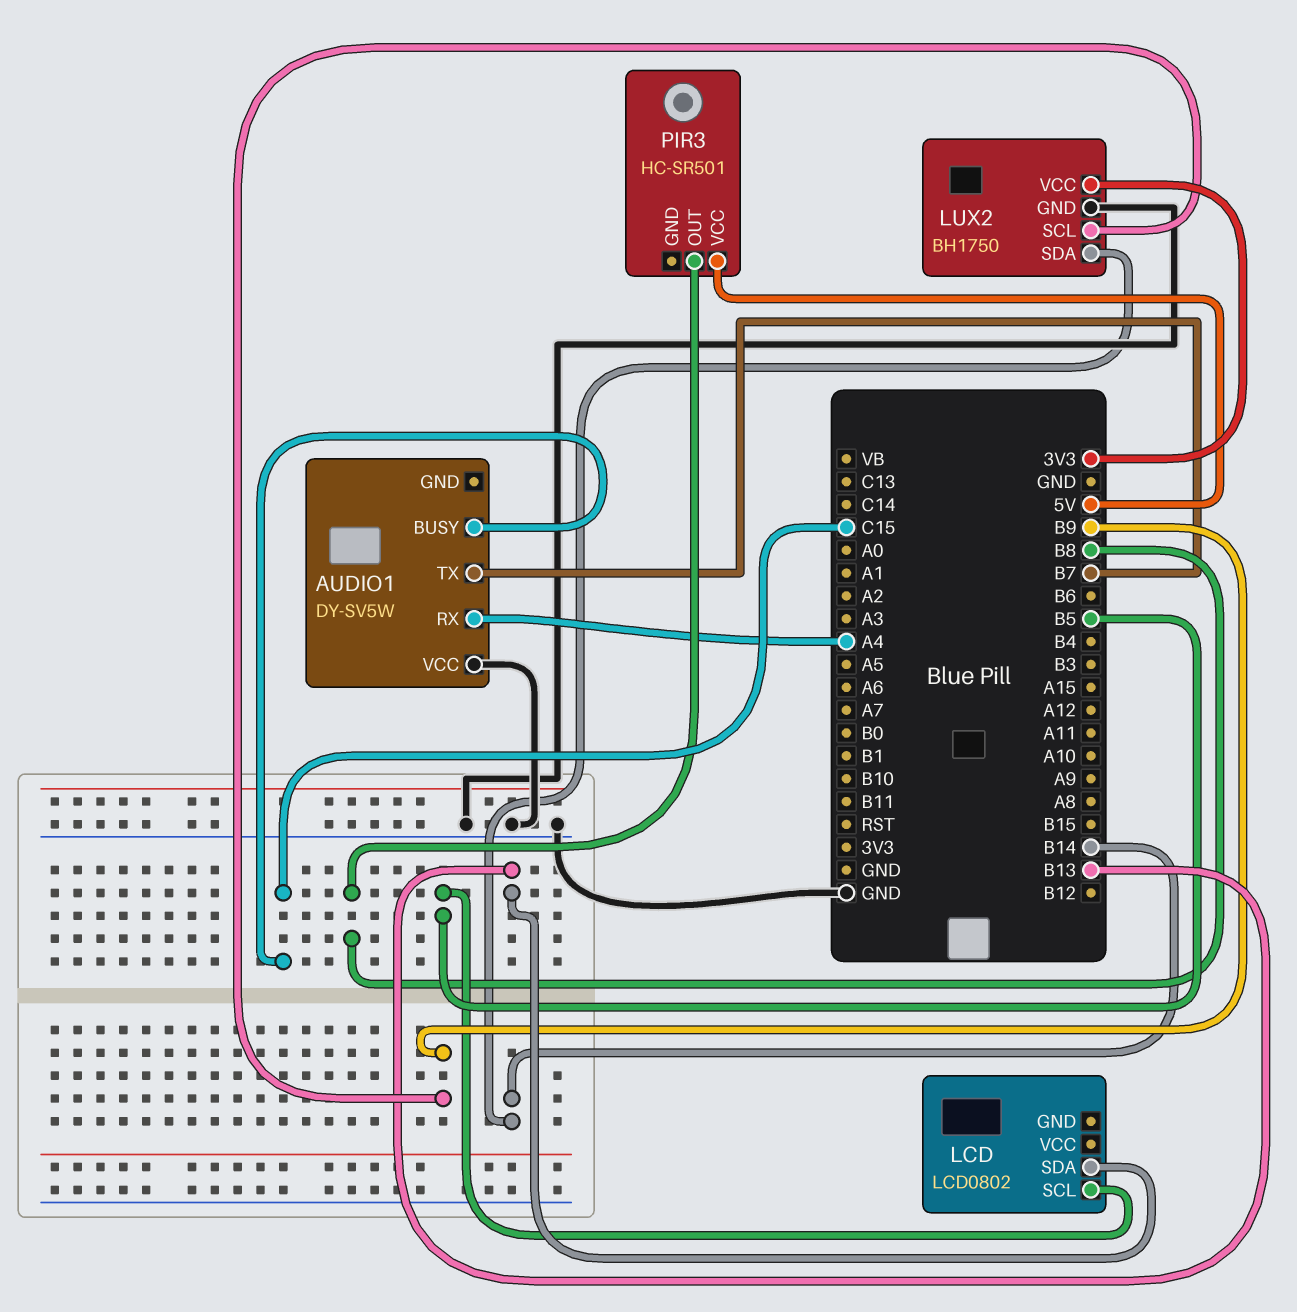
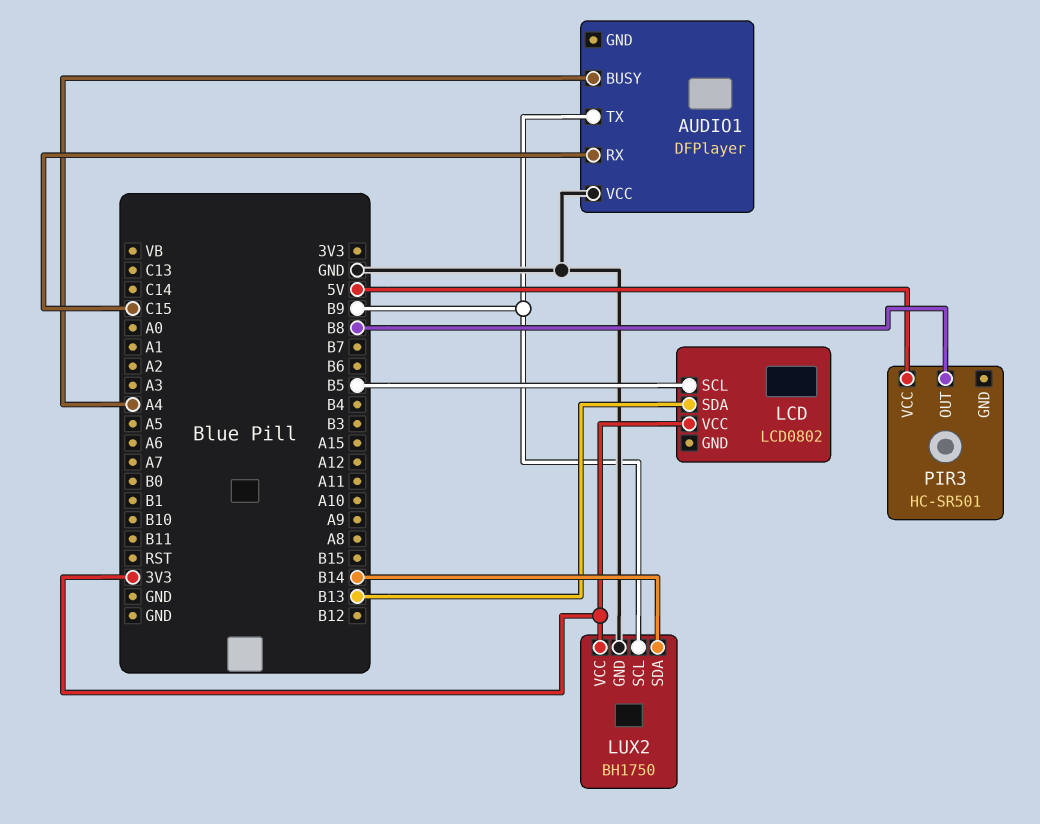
AUDIO1: DY-SV5W -> DFPlayer
AUDIO1 pin BUSY: C15 -> A4
AUDIO1 pin RX: A4 -> C15
AUDIO1 pin TX: B7 -> B9
LCD pin VCC: none -> 3V3

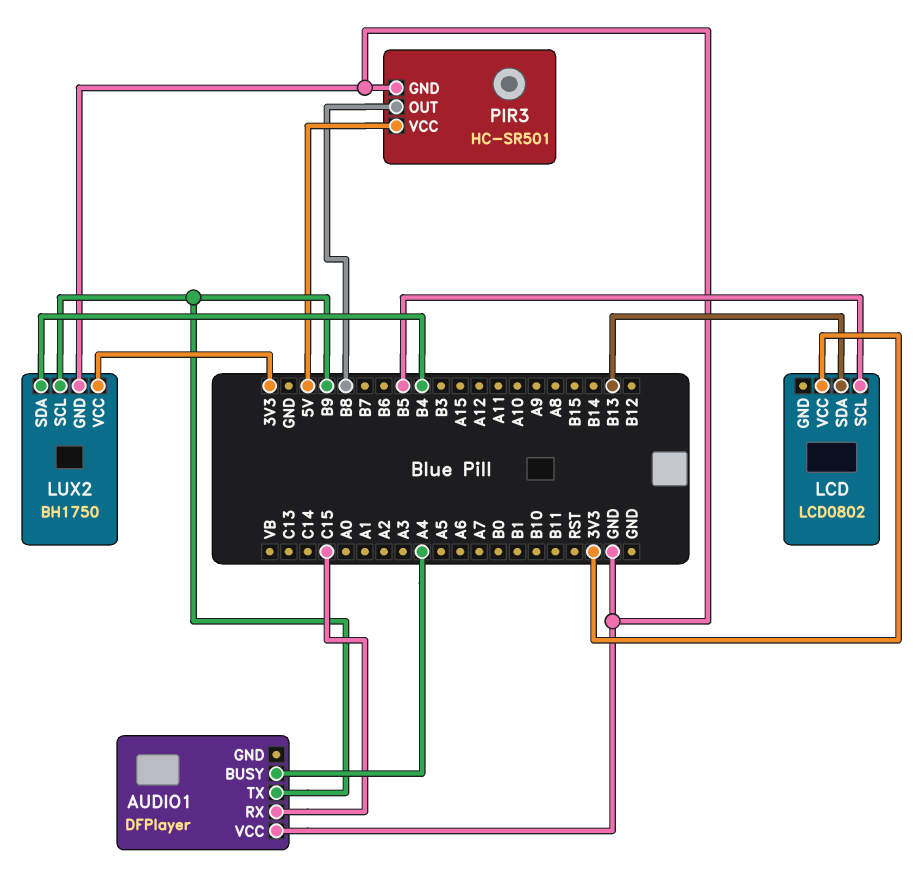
LUX2 pin SDA: B14 -> B4
PIR3 pin GND: none -> GND

